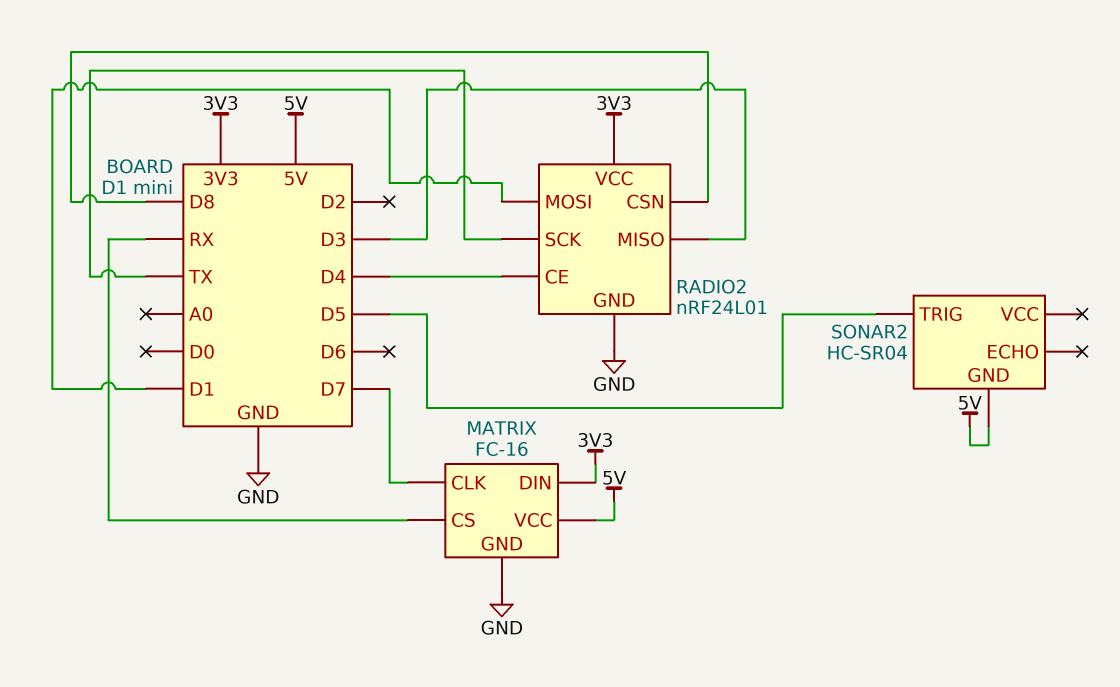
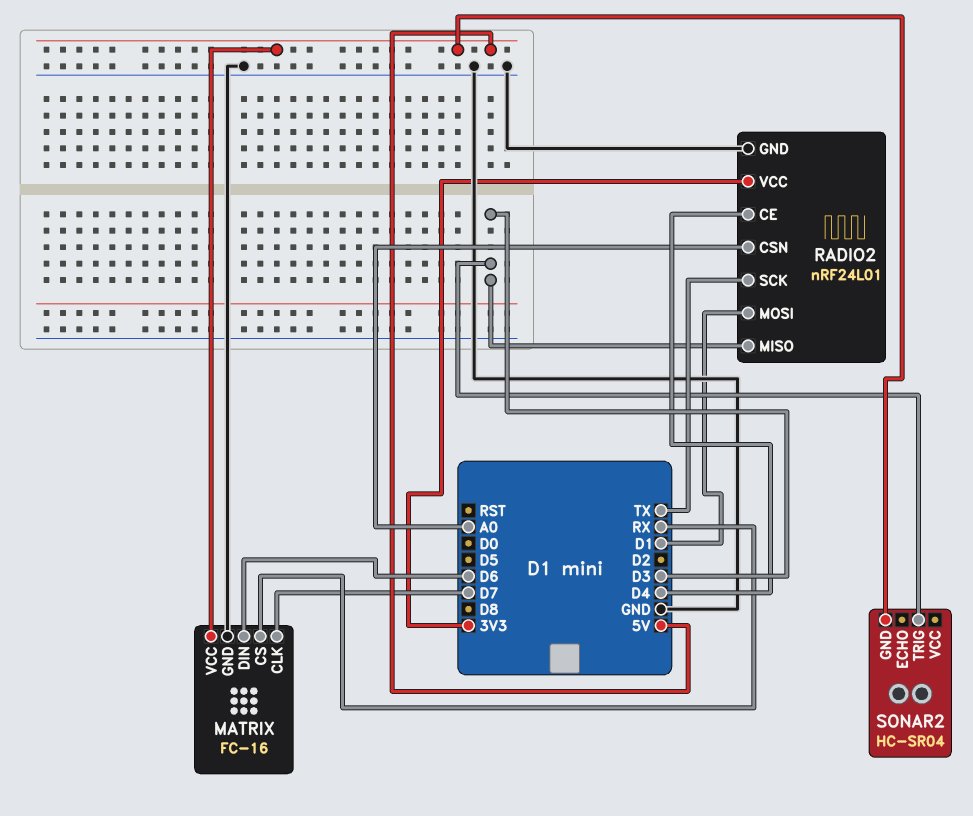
MATRIX pin DIN: 3V3 -> D6
RADIO2 pin CSN: D8 -> A0
SONAR2 pin TRIG: D5 -> D3

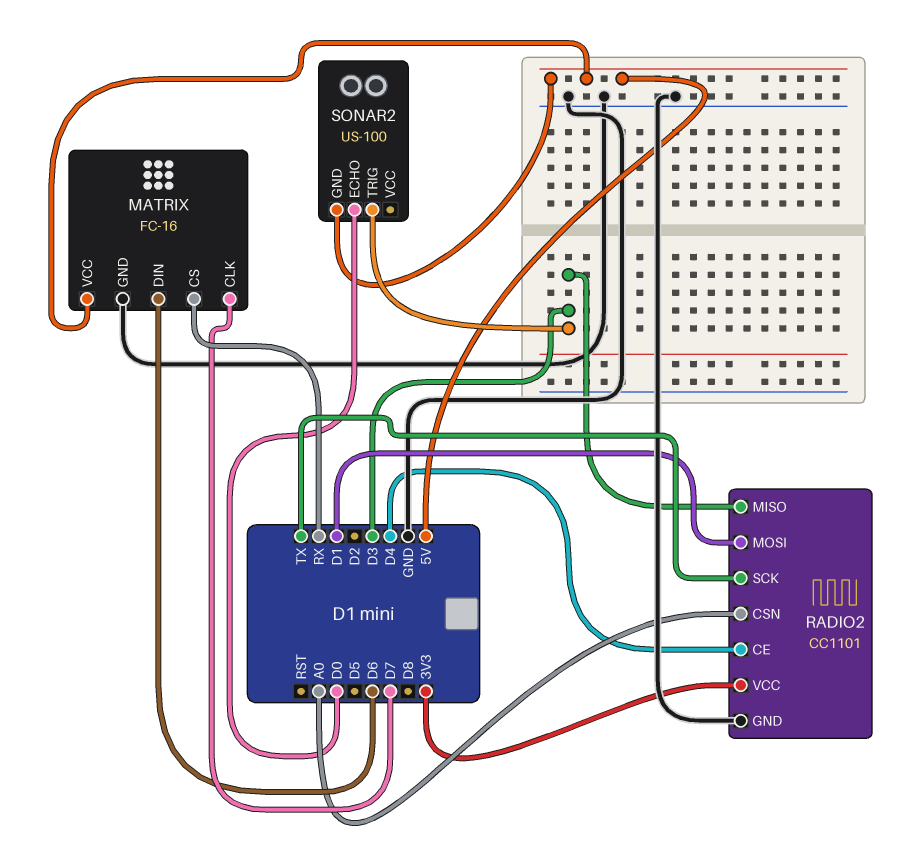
RADIO2: nRF24L01 -> CC1101
SONAR2: HC-SR04 -> US-100
SONAR2 pin ECHO: none -> D0

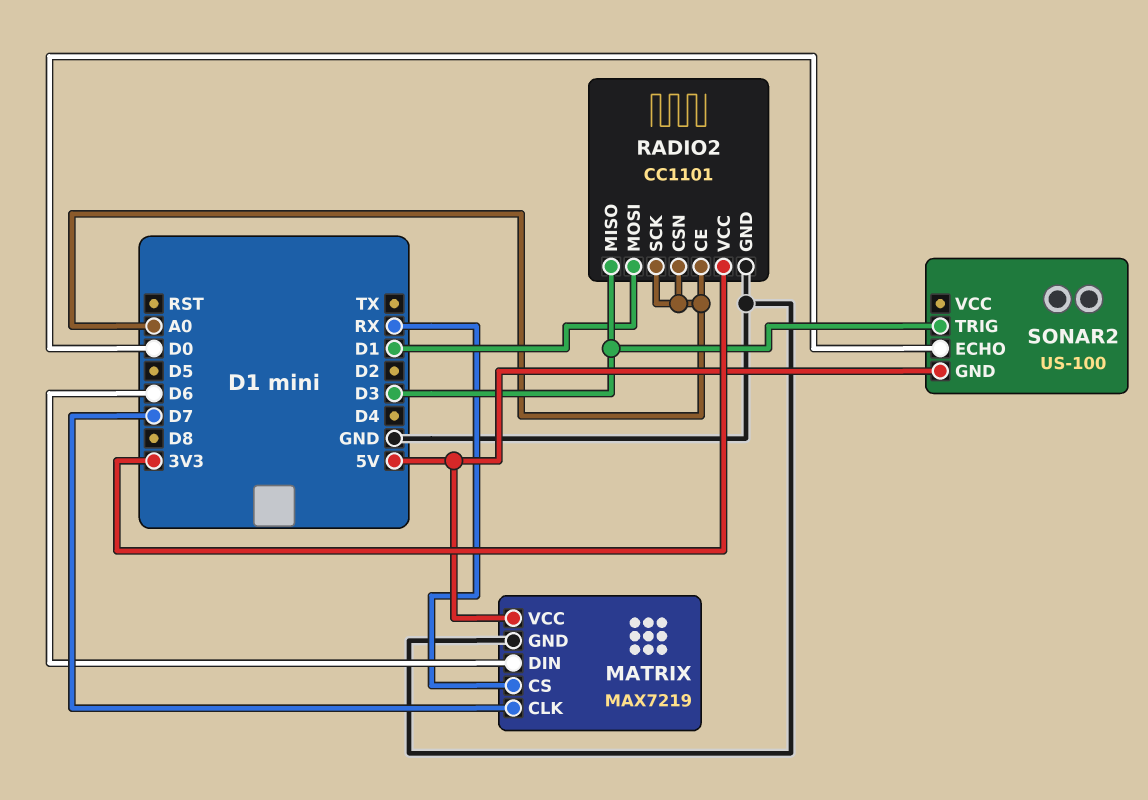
MATRIX: FC-16 -> MAX7219
RADIO2 pin CE: D4 -> A0
RADIO2 pin SCK: TX -> A0

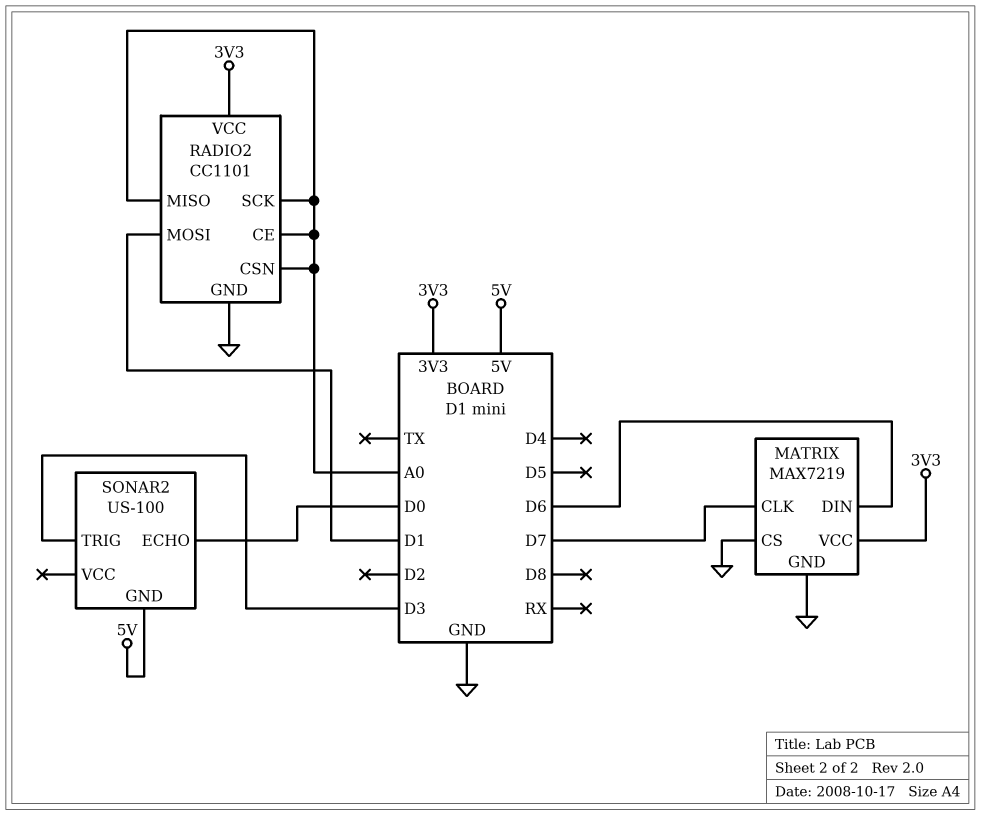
MATRIX pin CS: RX -> GND
MATRIX pin VCC: 5V -> 3V3
RADIO2 pin MISO: D3 -> A0

